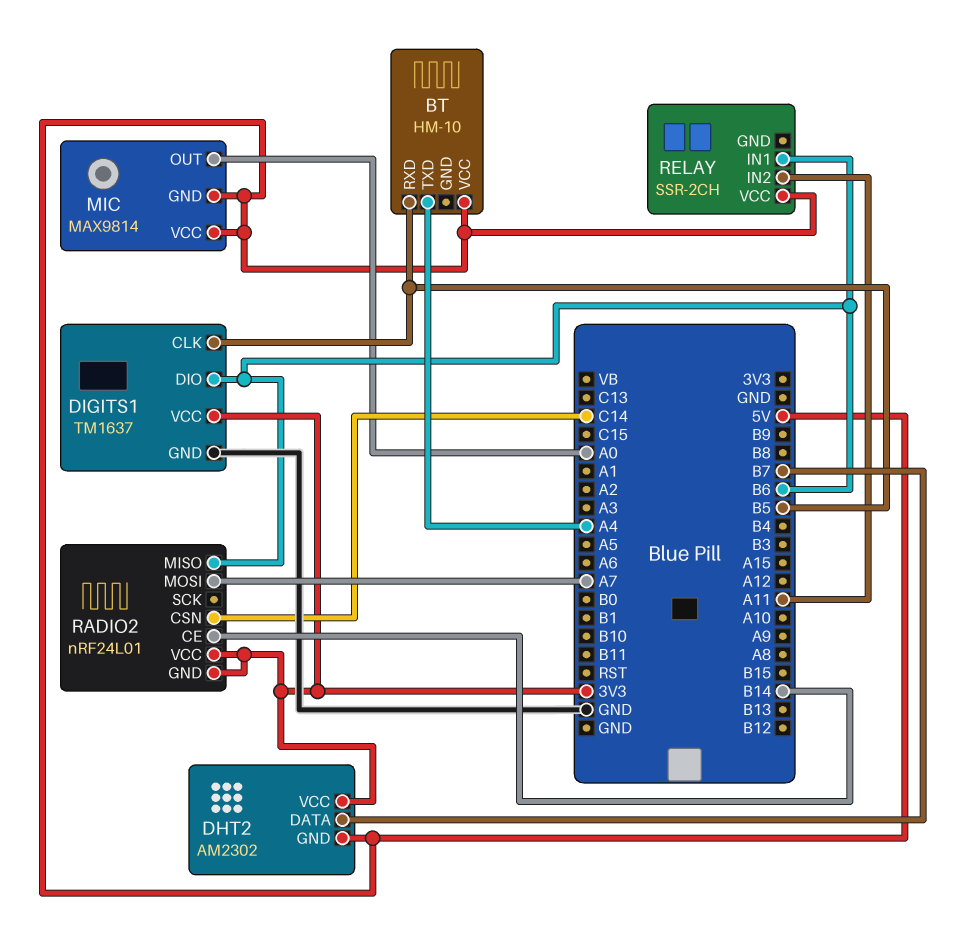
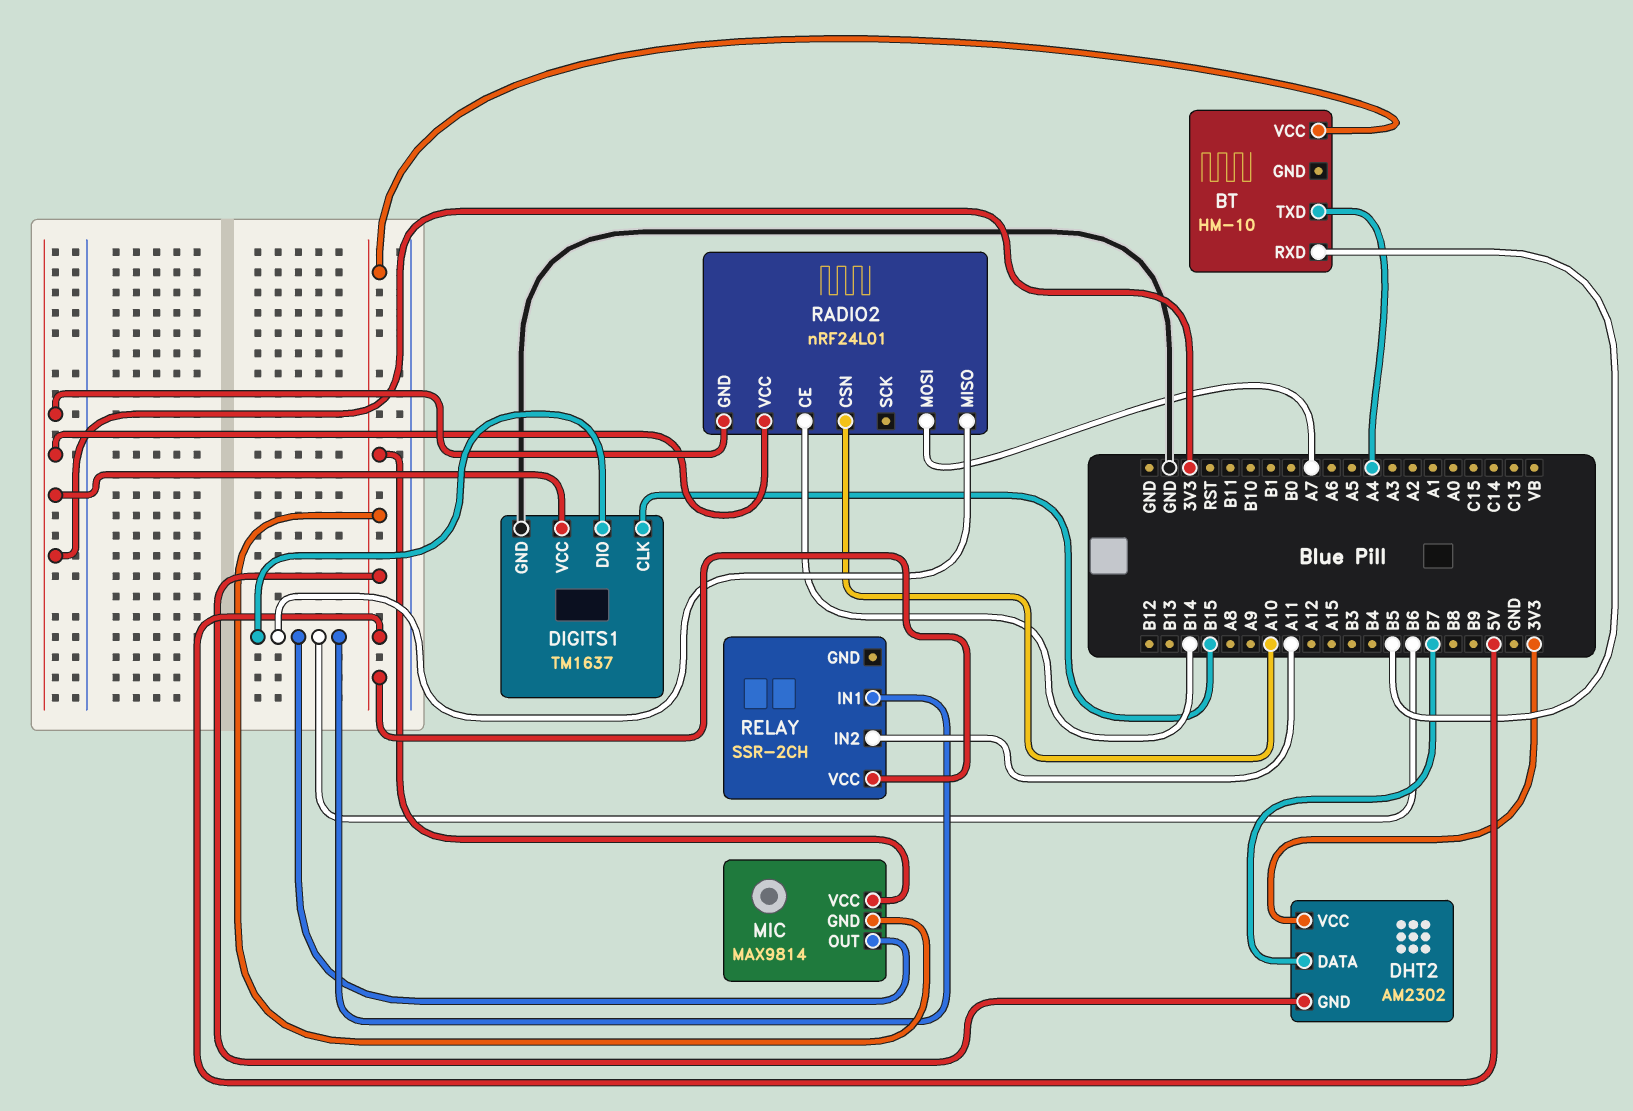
DIGITS1 pin CLK: B5 -> B15
MIC pin OUT: A0 -> B6
RADIO2 pin CSN: C14 -> A10

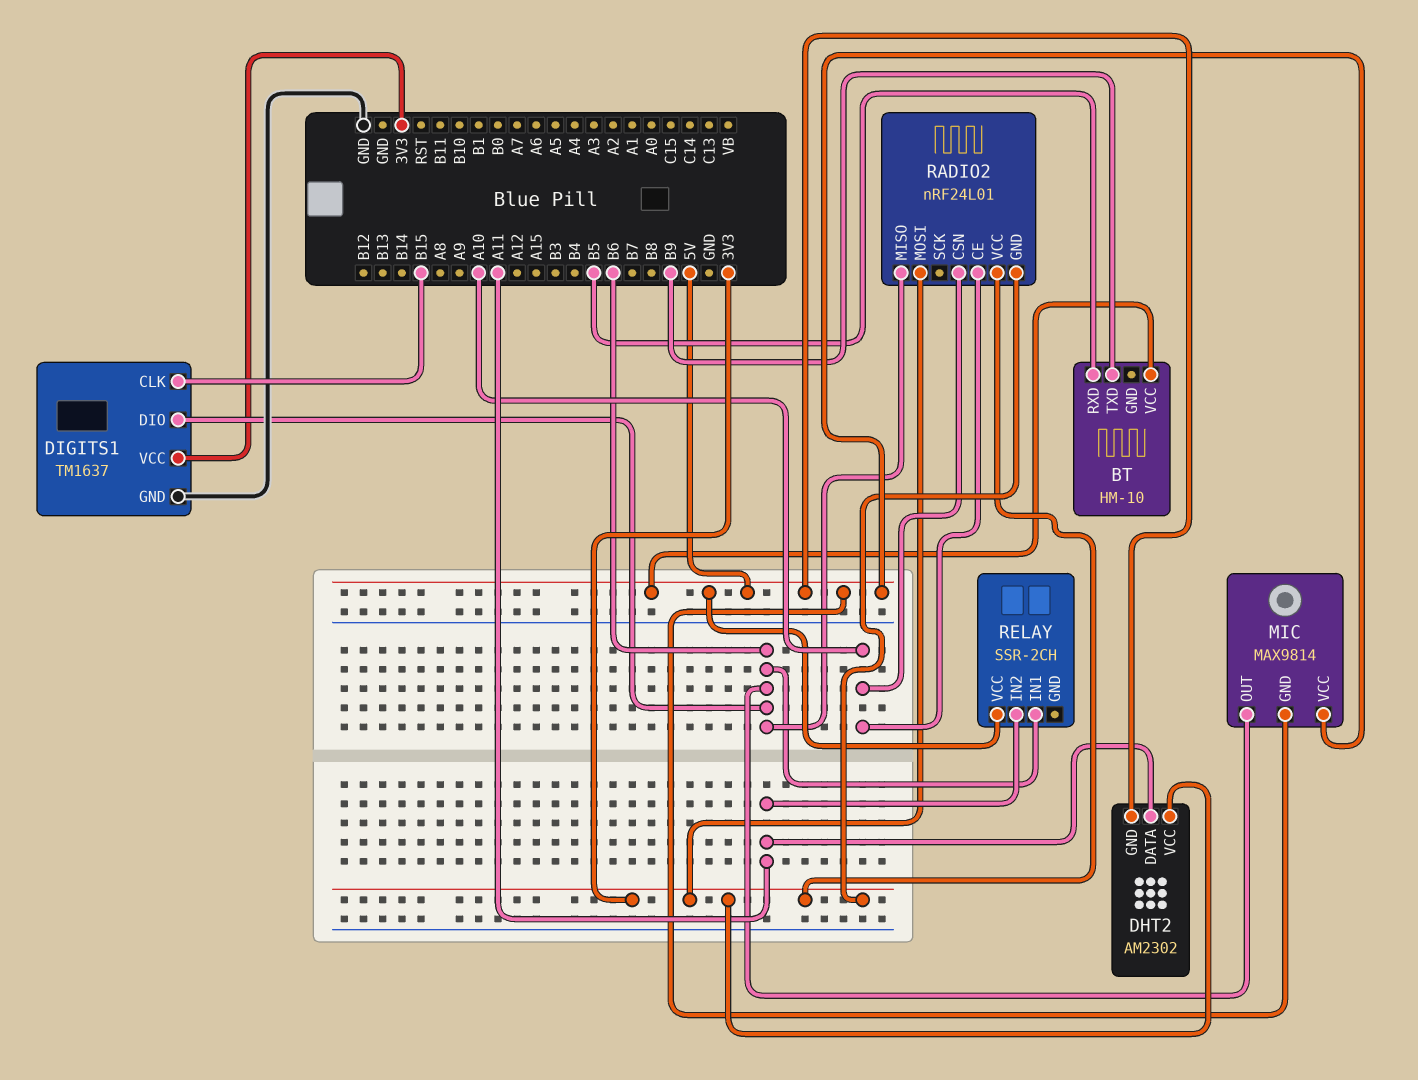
BT pin TXD: A4 -> B9
DHT2 pin DATA: B7 -> A11
RADIO2 pin CE: B14 -> A10
RADIO2 pin MOSI: A7 -> 3V3

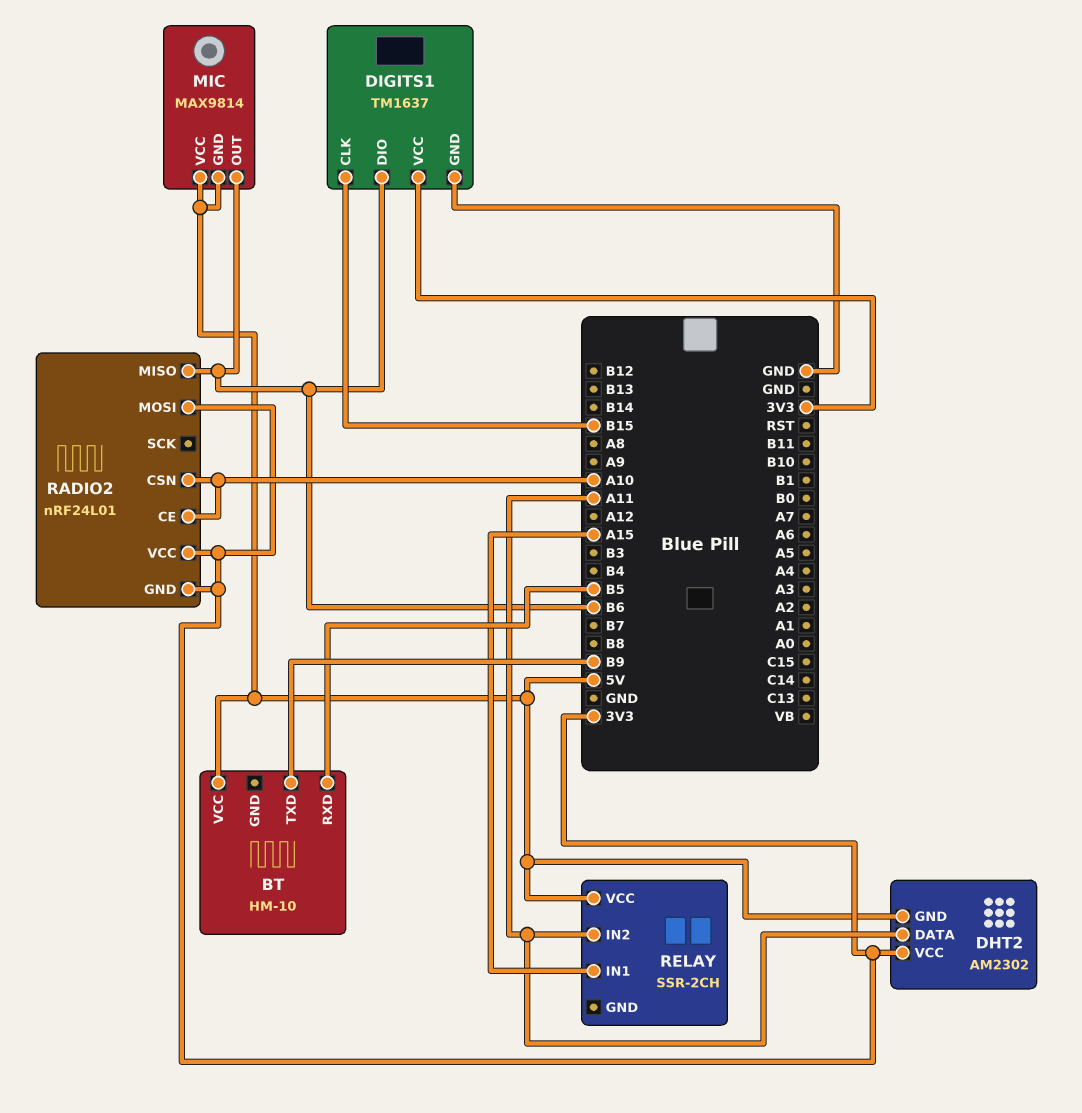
RELAY pin IN1: B6 -> A15

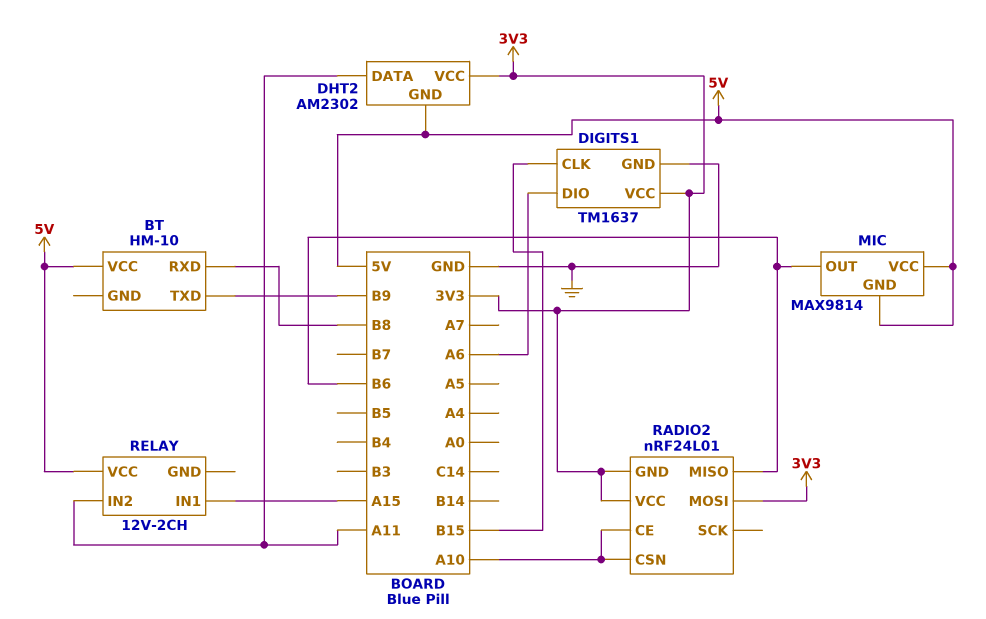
BT pin RXD: B5 -> B8
DIGITS1 pin DIO: B6 -> A6
RELAY: SSR-2CH -> 12V-2CH

